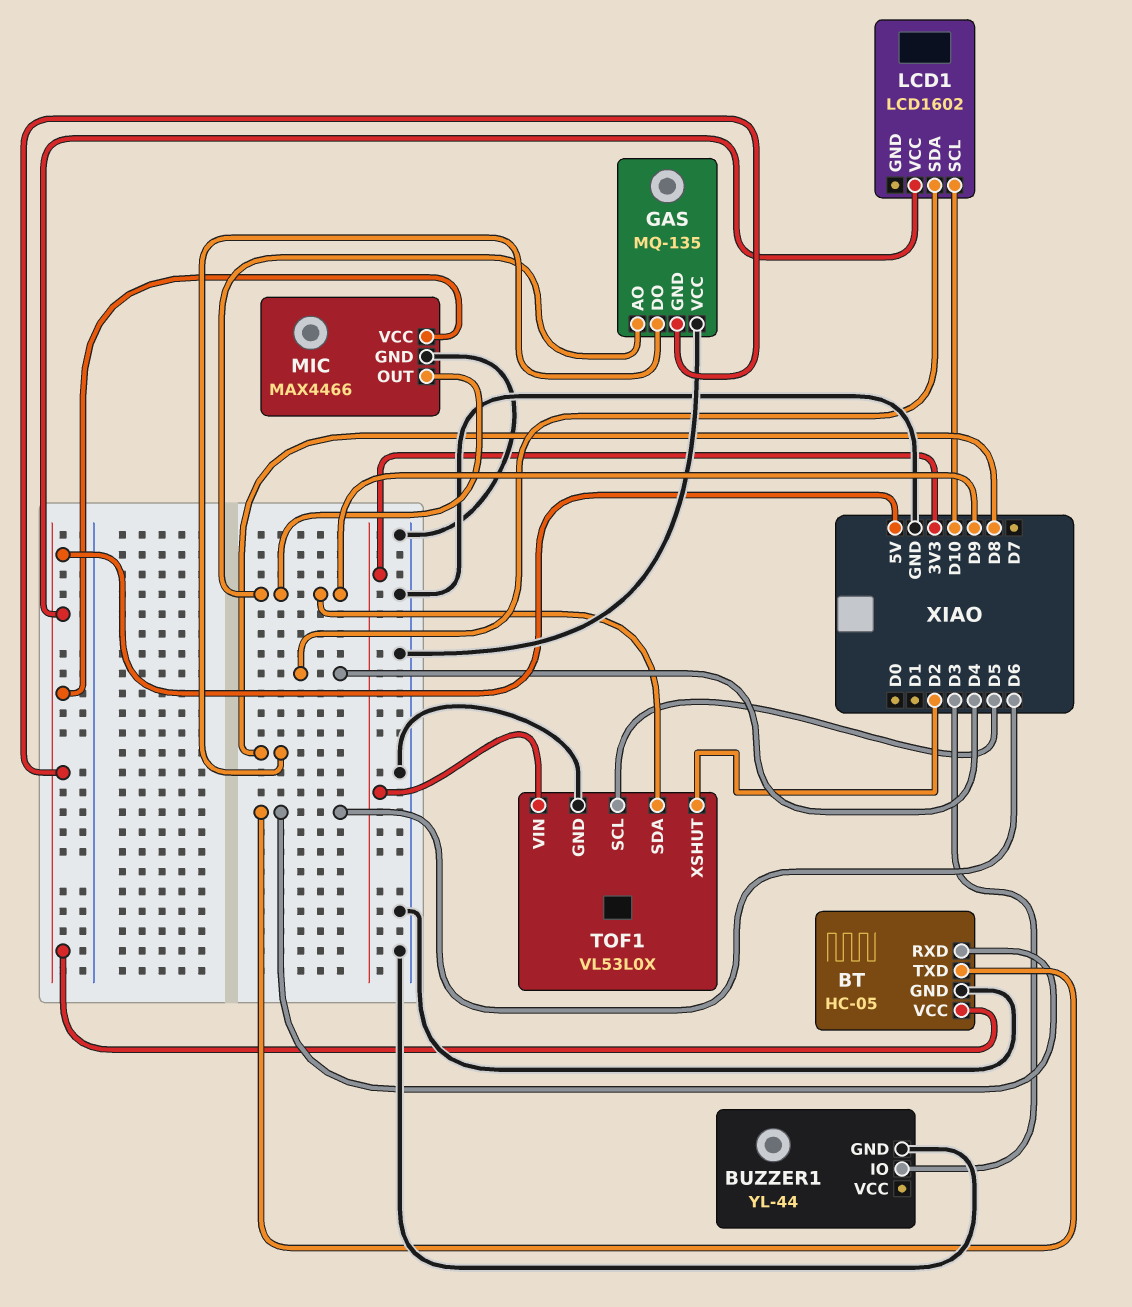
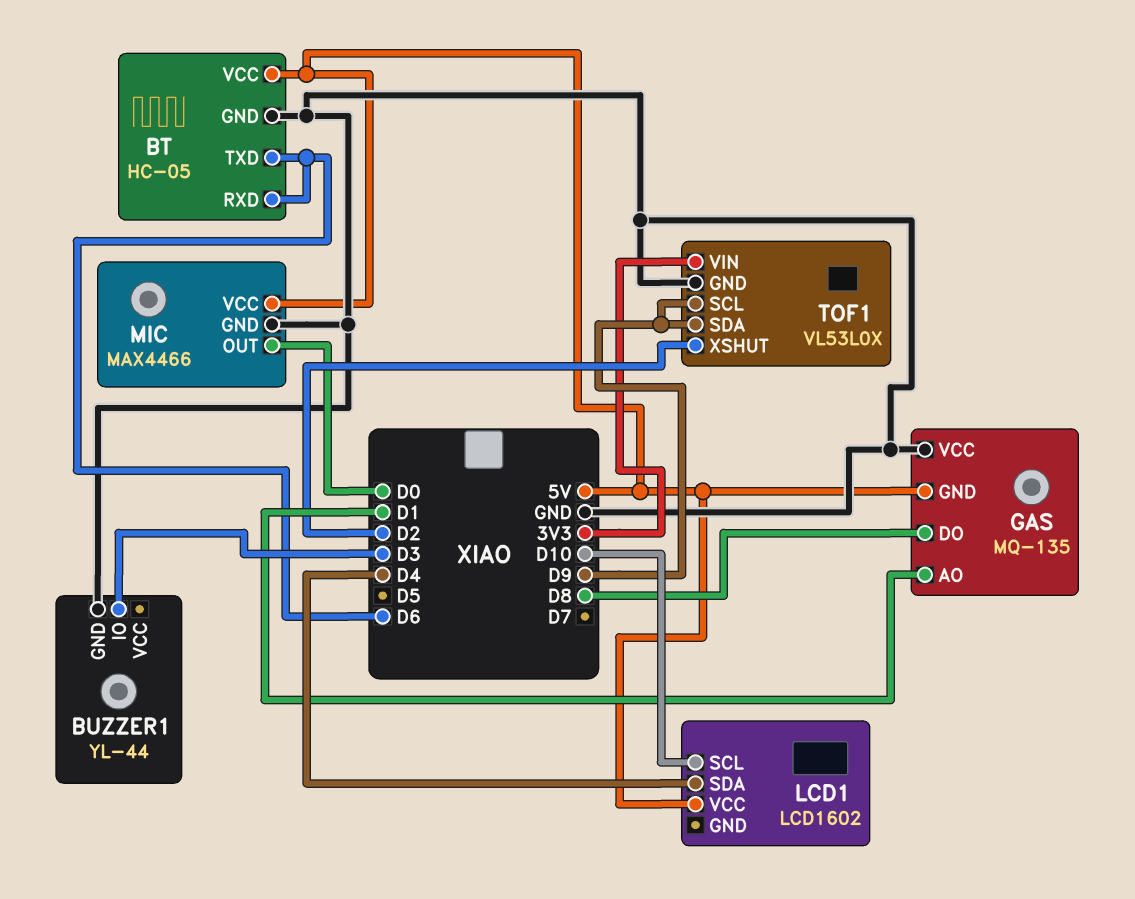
GAS pin AO: D9 -> D1
MIC pin OUT: D9 -> D0
TOF1 pin SCL: D5 -> D9

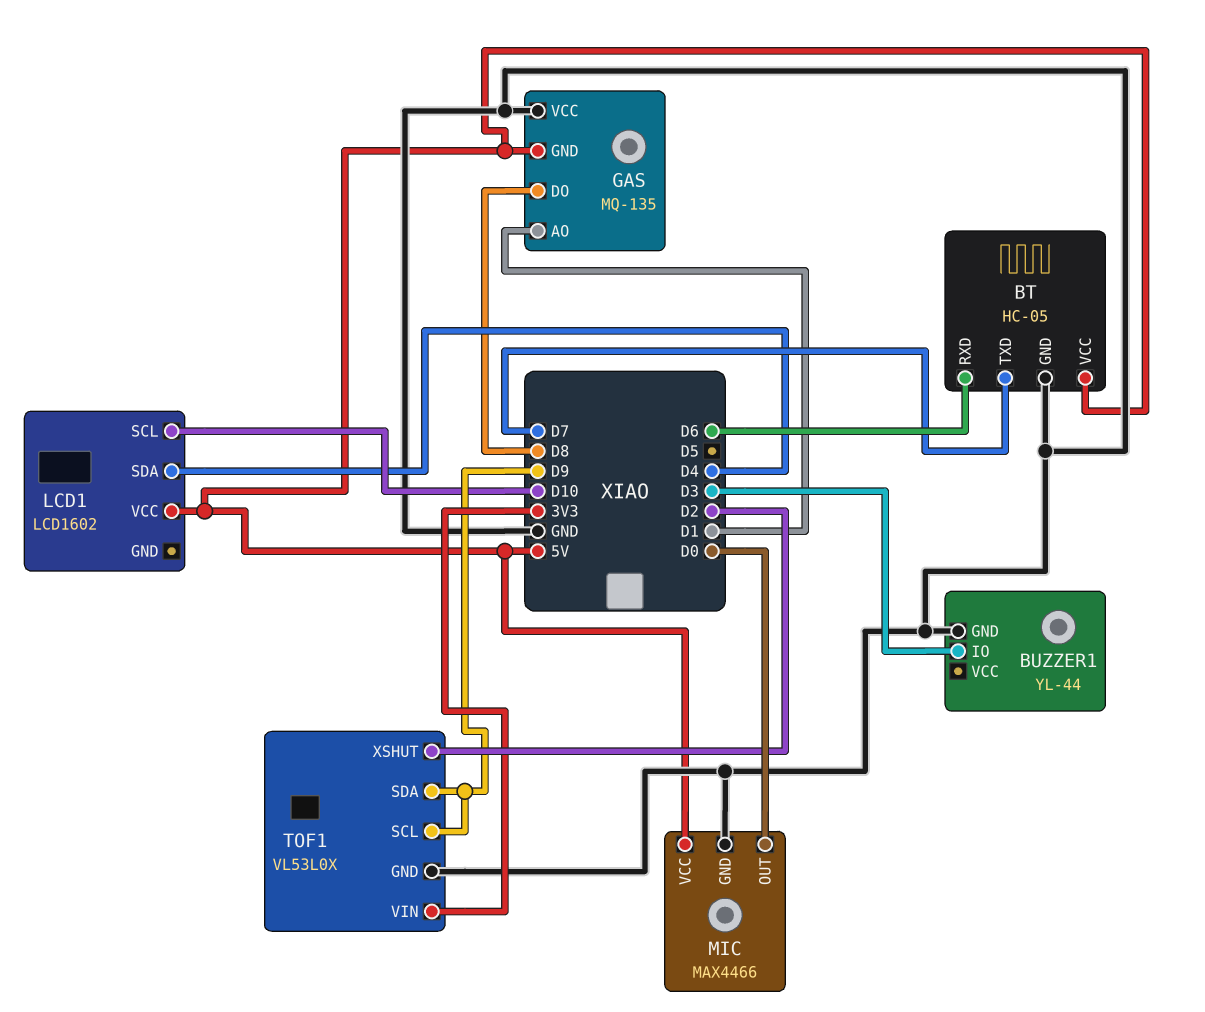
BT pin TXD: D6 -> D7

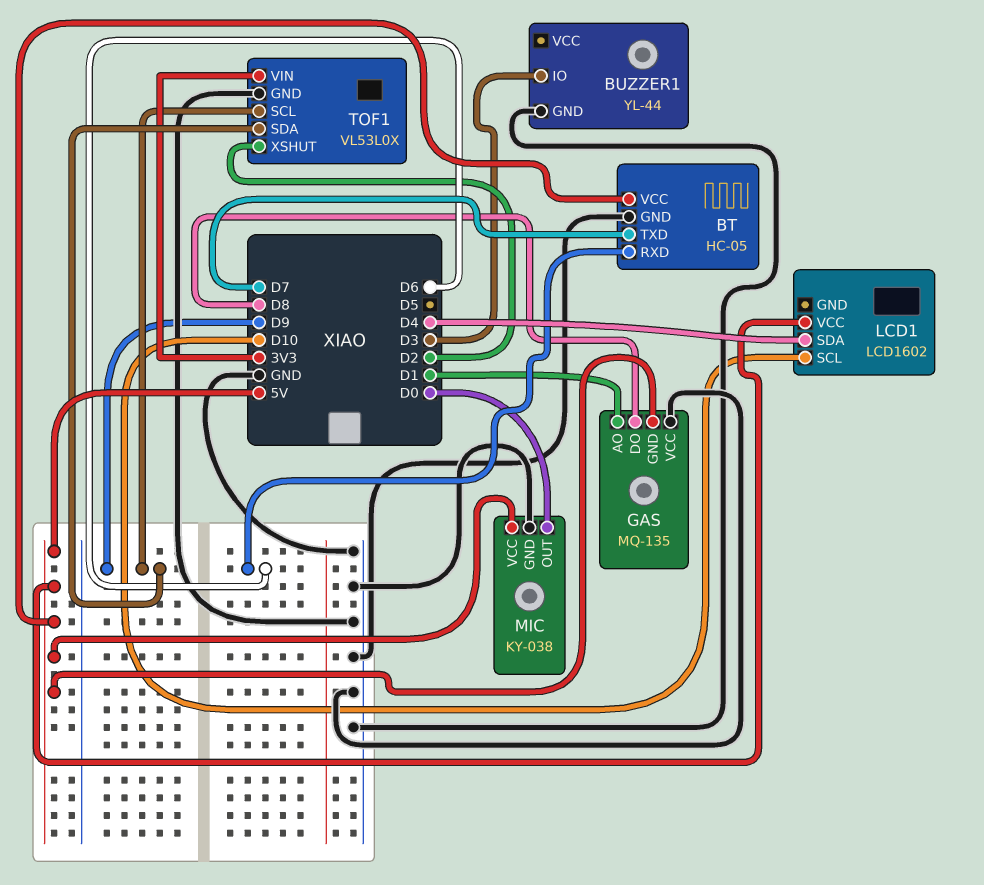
MIC: MAX4466 -> KY-038

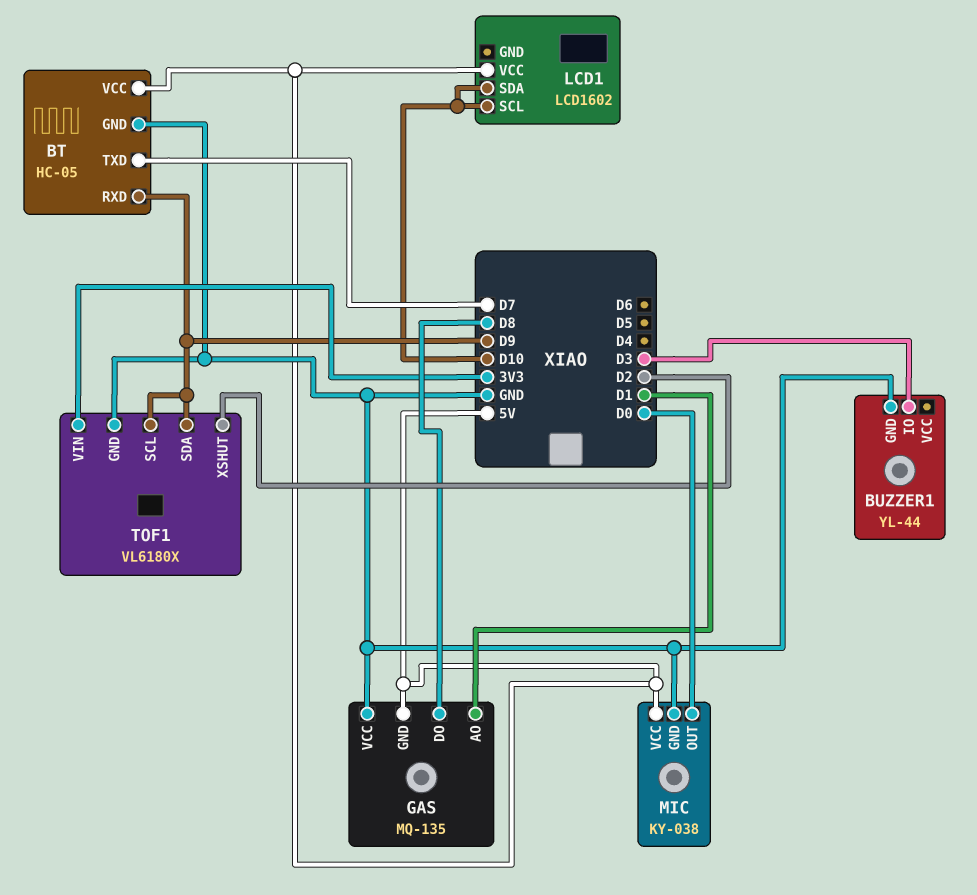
BT pin RXD: D6 -> D9
LCD1 pin SDA: D4 -> D10
TOF1: VL53L0X -> VL6180X

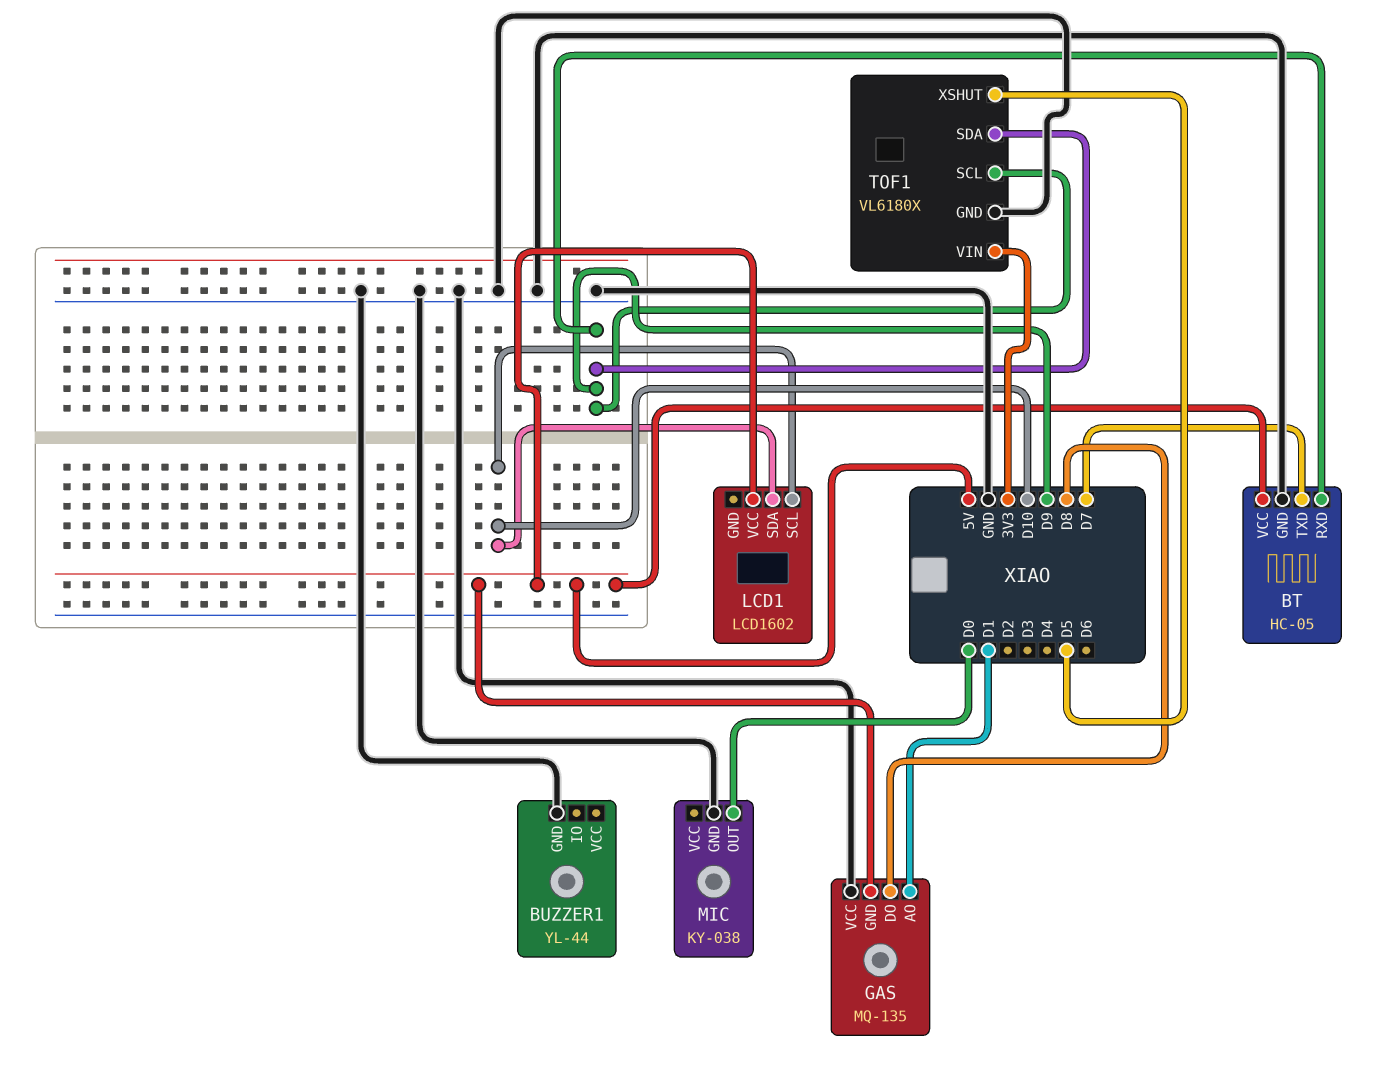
BUZZER1 pin IO: D3 -> none
MIC pin VCC: 5V -> none
TOF1 pin XSHUT: D2 -> D5

